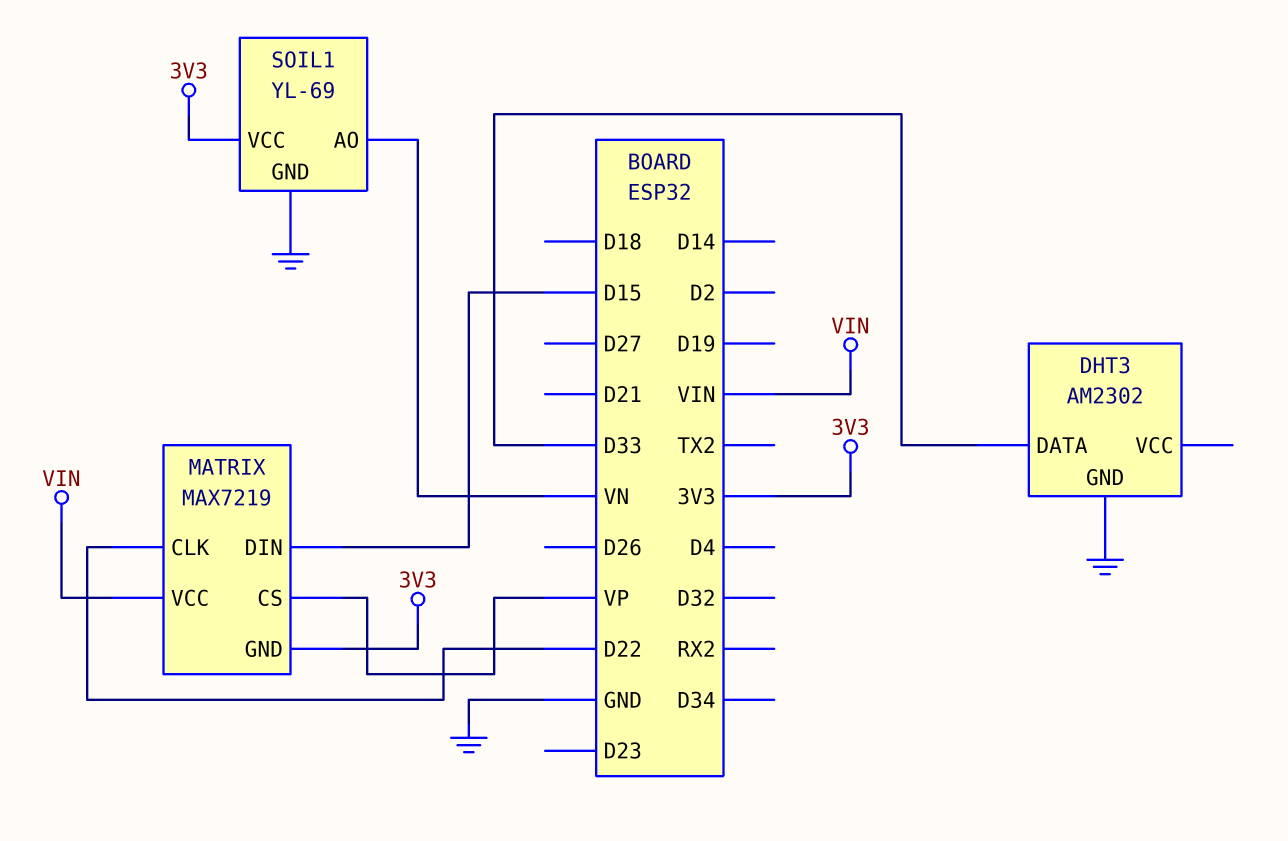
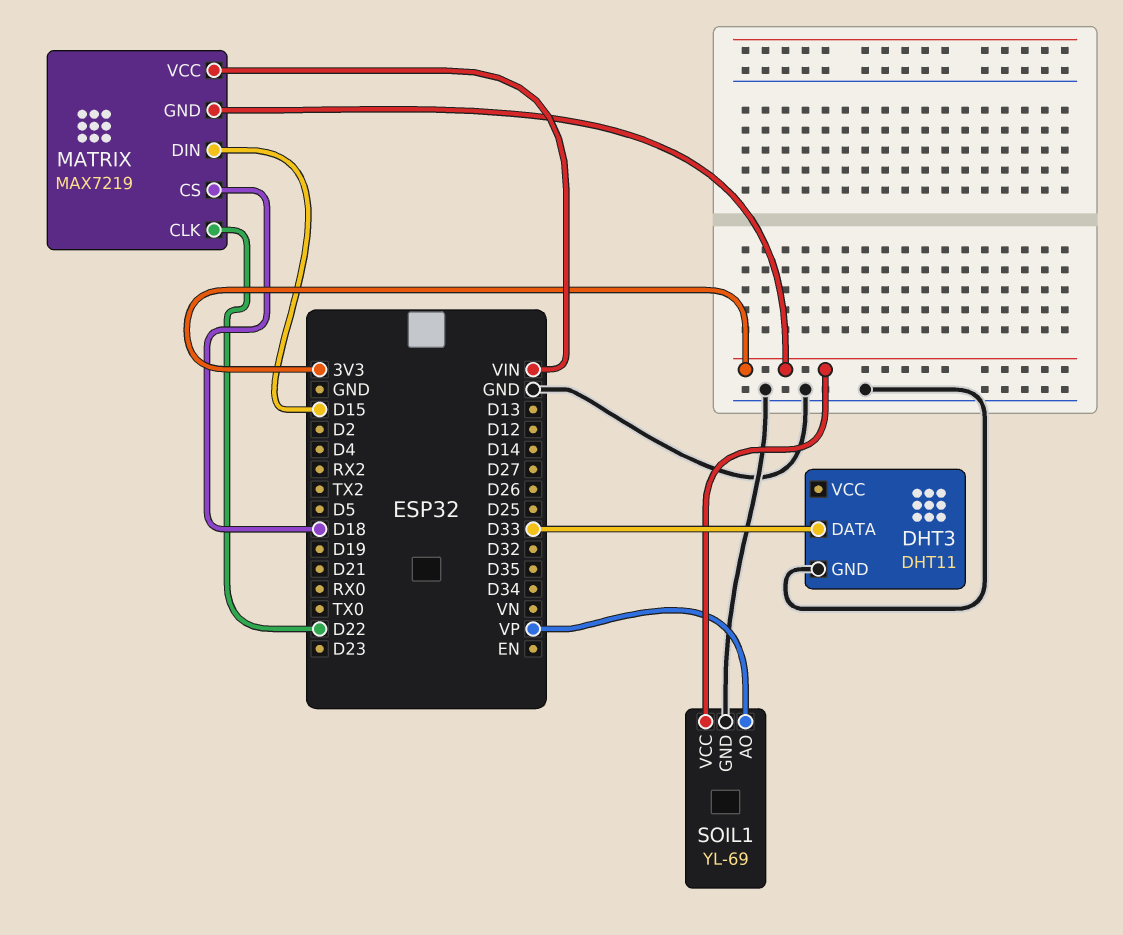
DHT3: AM2302 -> DHT11
MATRIX pin CS: VP -> D18
SOIL1 pin AO: VN -> VP

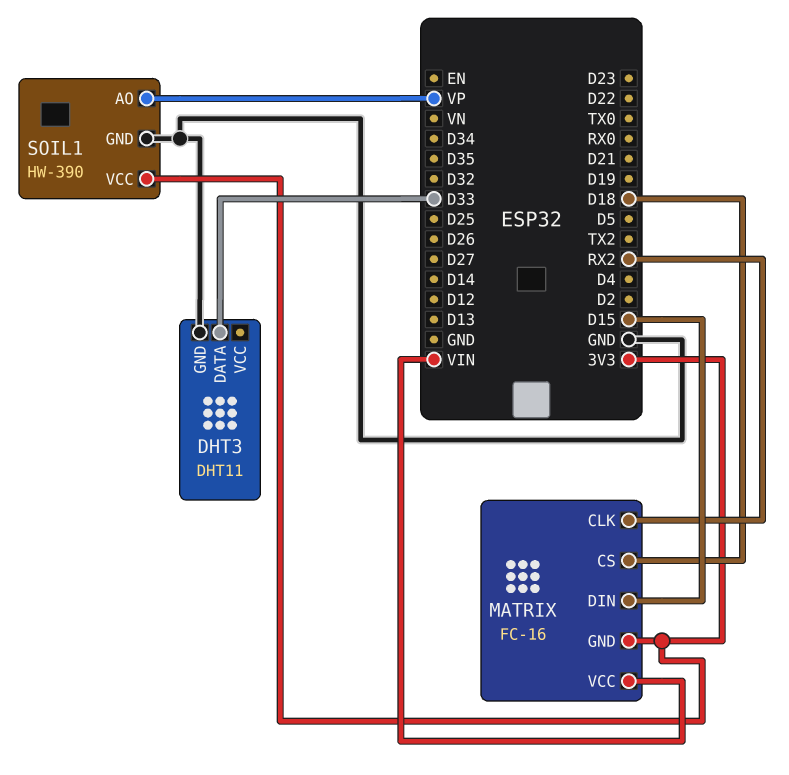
MATRIX: MAX7219 -> FC-16
MATRIX pin CLK: D22 -> RX2
SOIL1: YL-69 -> HW-390

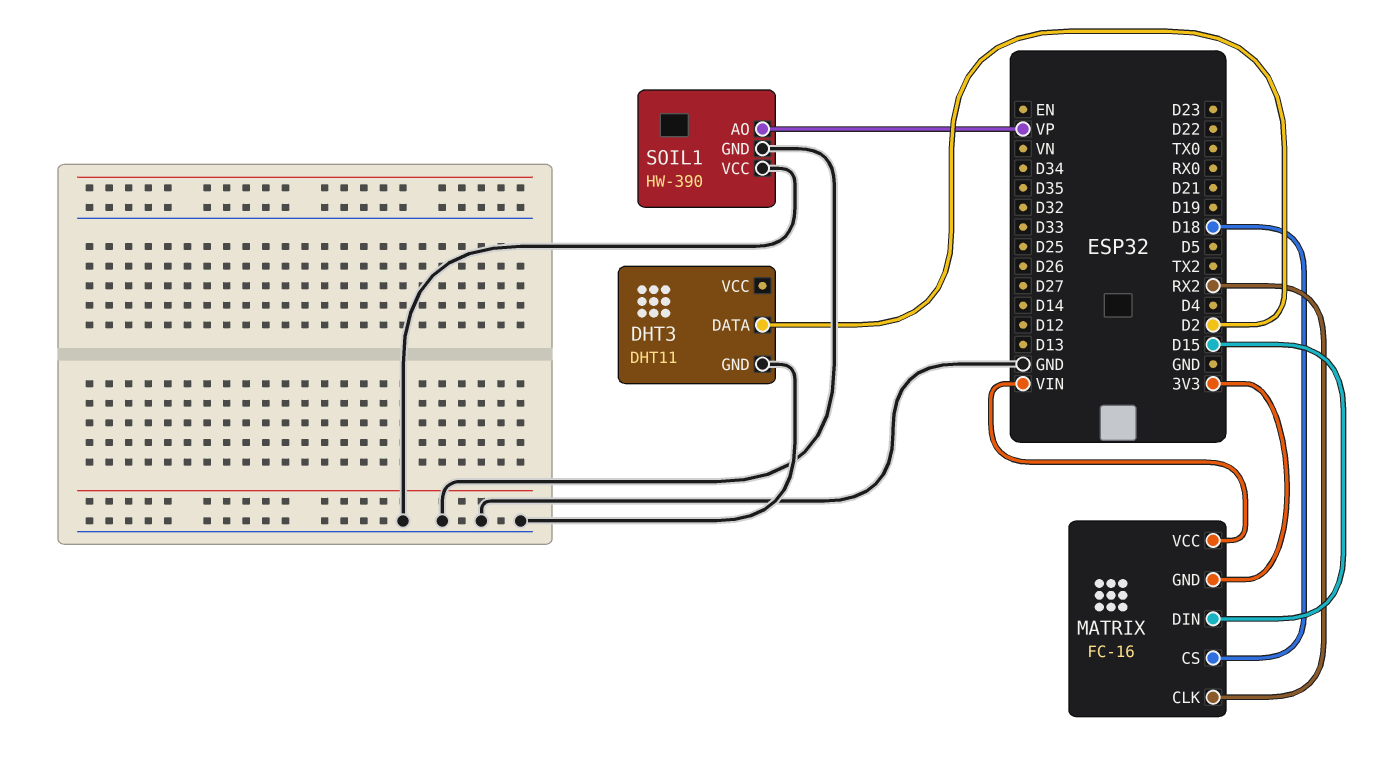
DHT3 pin DATA: D33 -> D2
SOIL1 pin VCC: 3V3 -> GND

